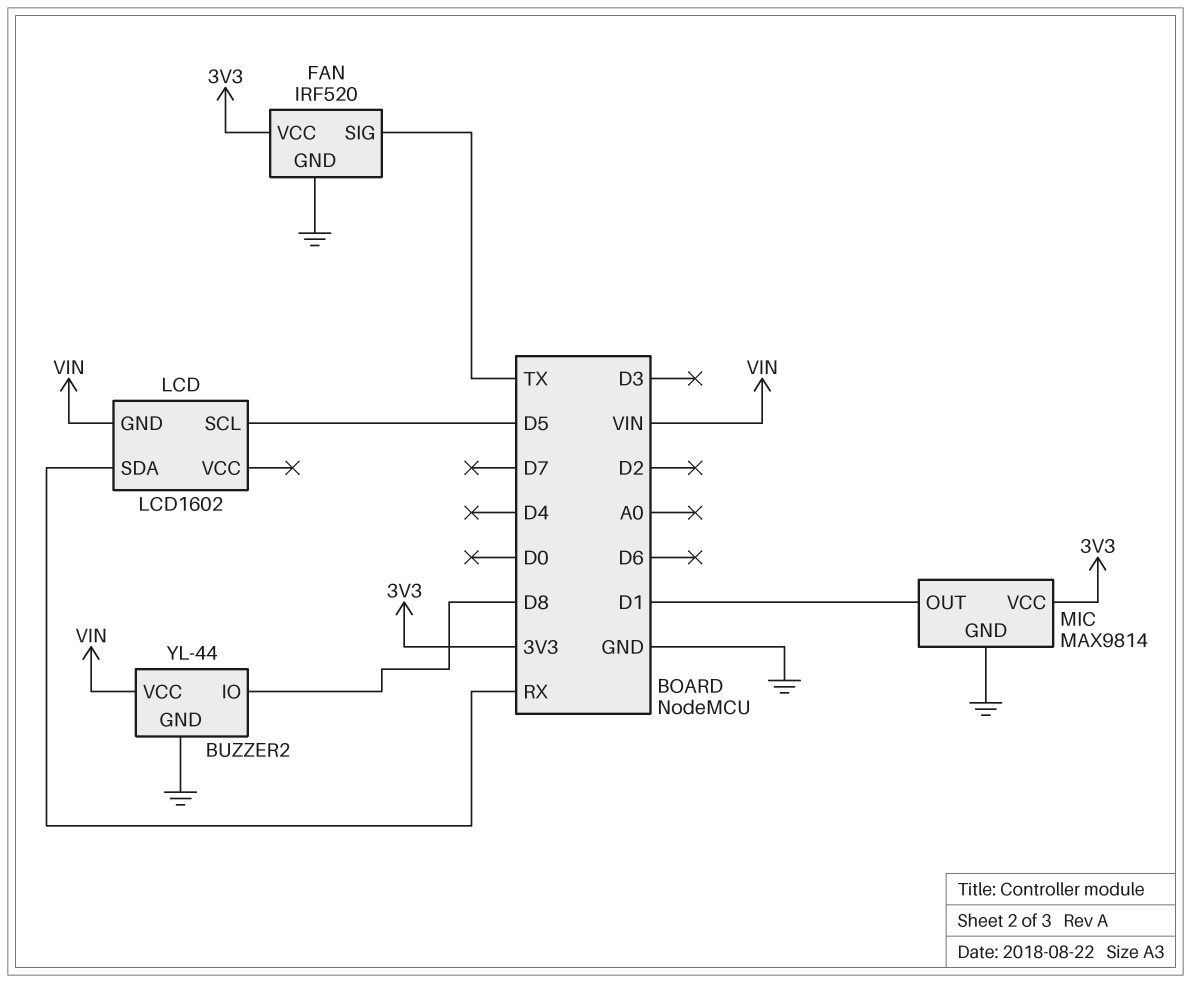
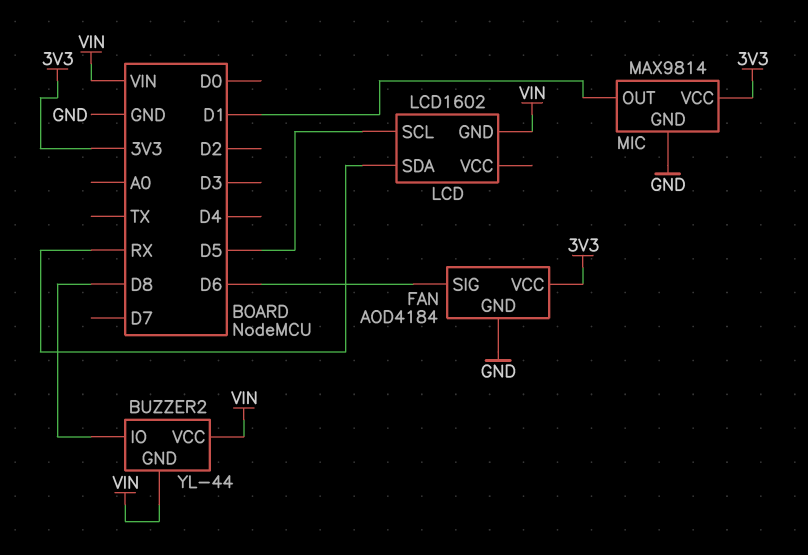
BUZZER2 pin GND: GND -> VIN
FAN: IRF520 -> AOD4184
FAN pin SIG: TX -> D6

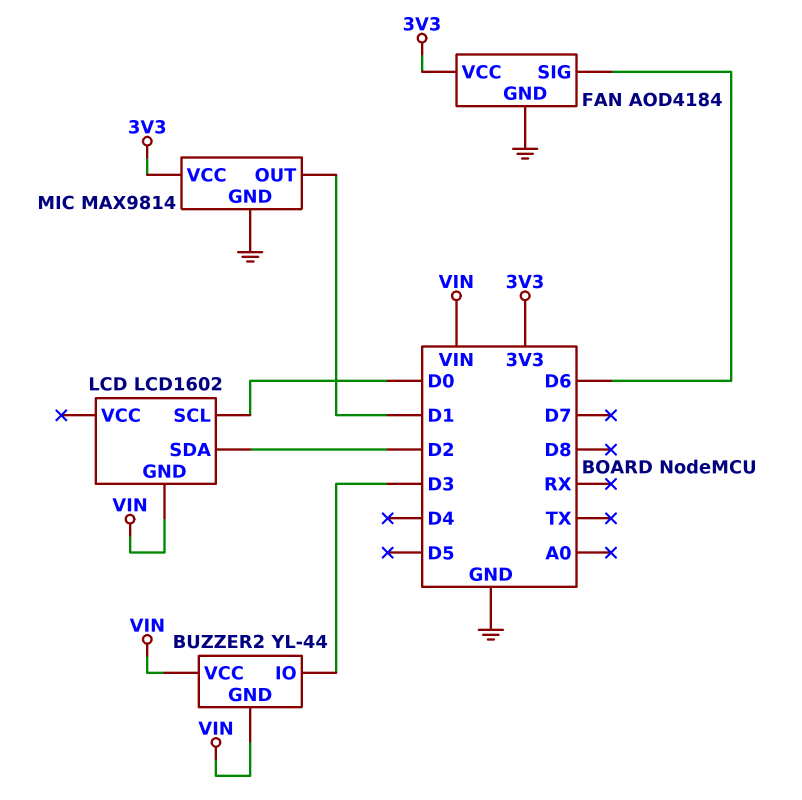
BUZZER2 pin IO: D8 -> D3
LCD pin SCL: D5 -> D0
LCD pin SDA: RX -> D2

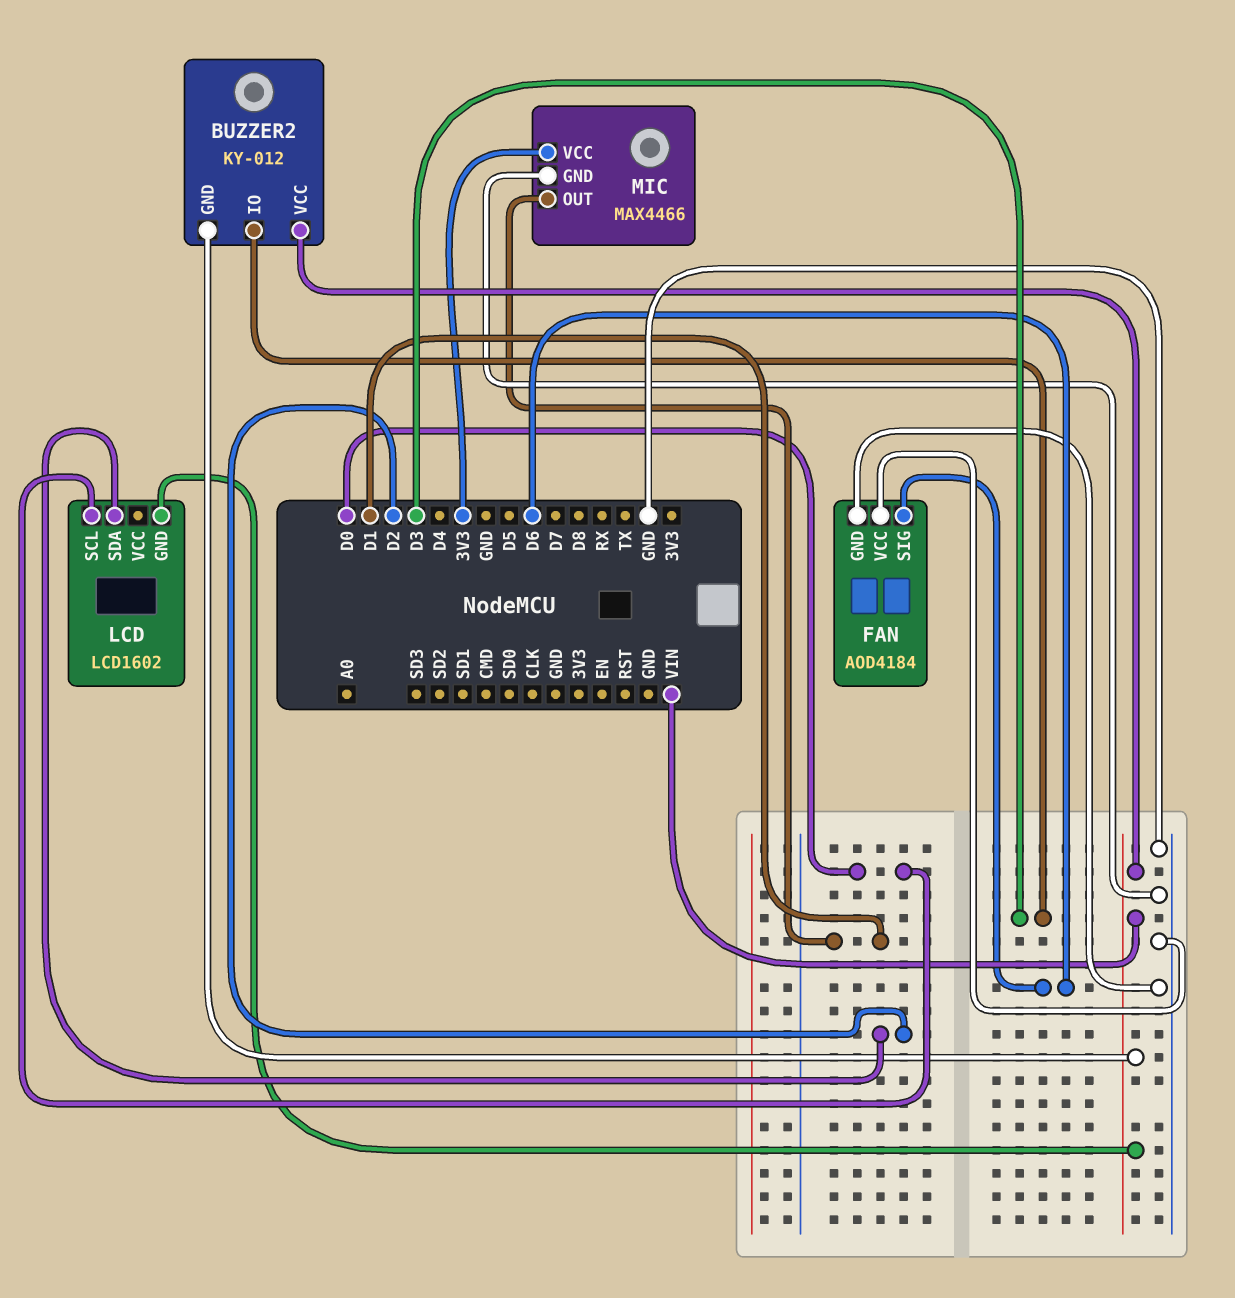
BUZZER2: YL-44 -> KY-012
FAN pin VCC: 3V3 -> GND
MIC: MAX9814 -> MAX4466

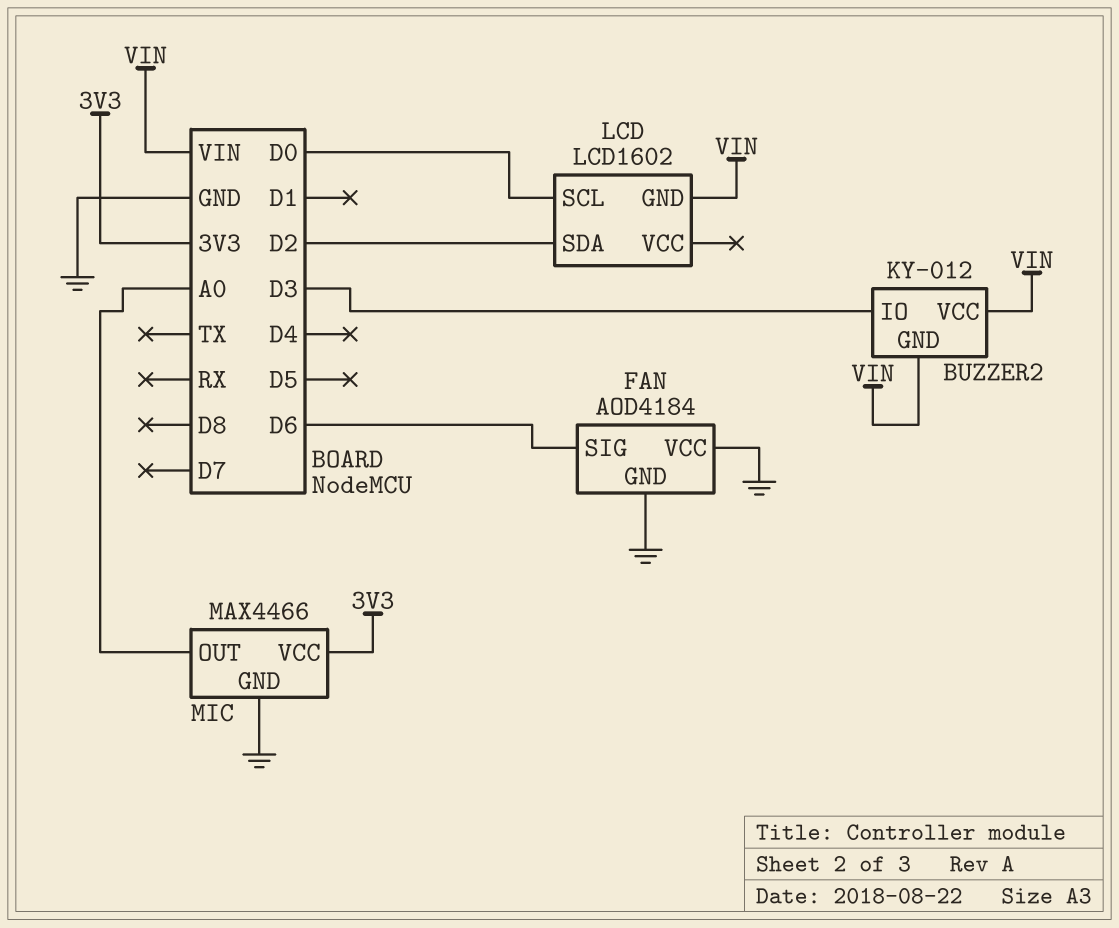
MIC pin OUT: D1 -> A0

